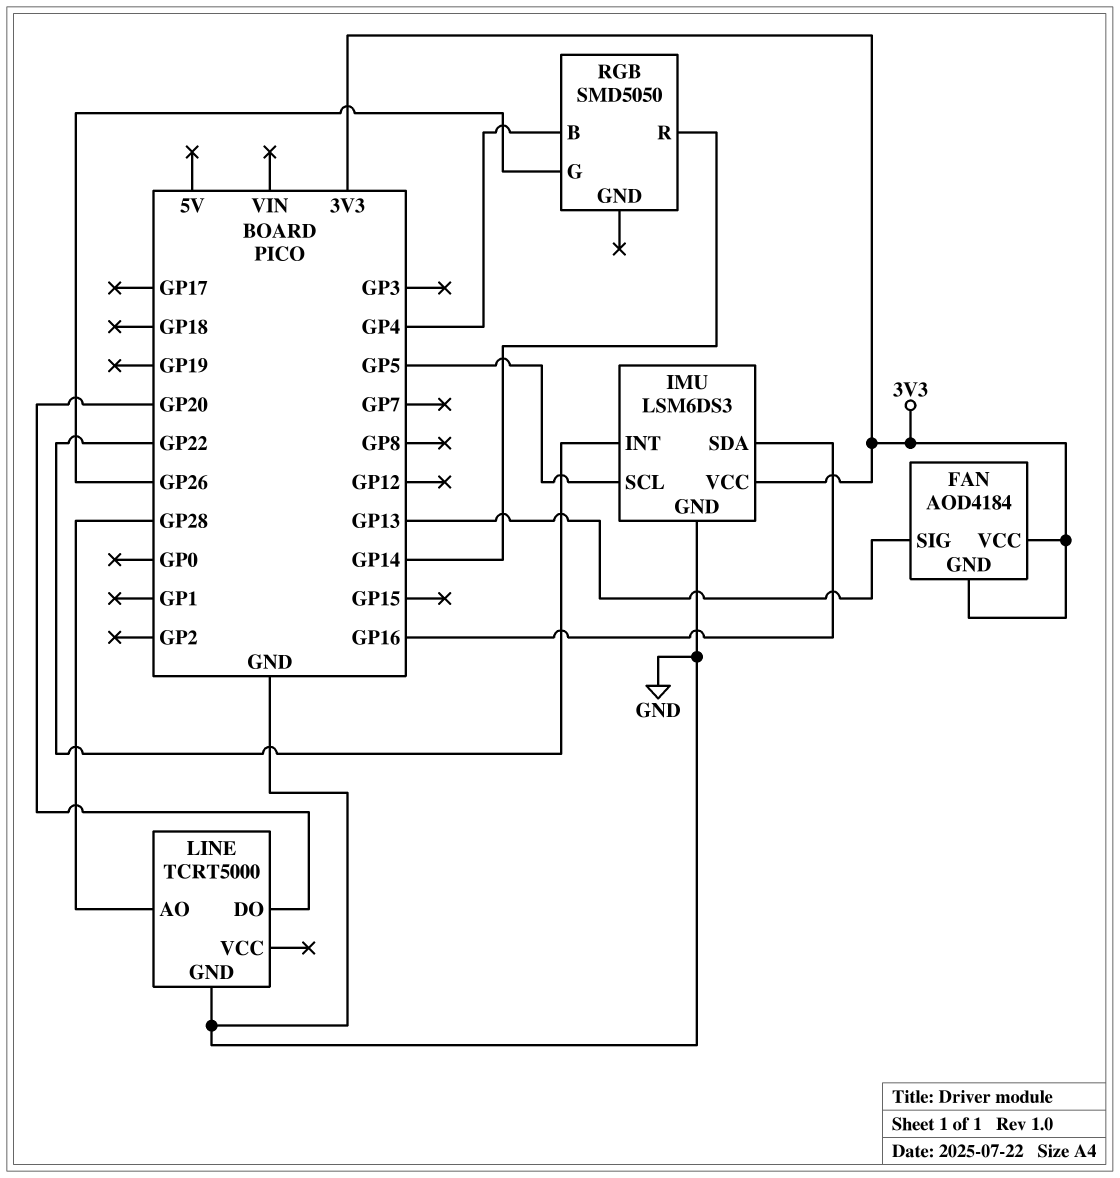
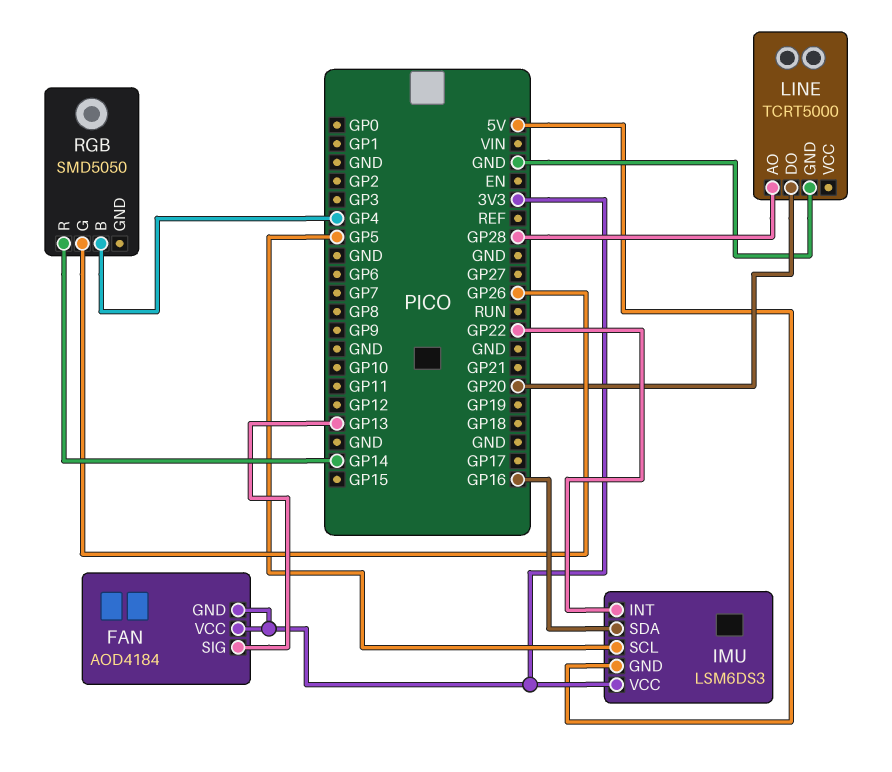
IMU pin GND: GND -> 5V

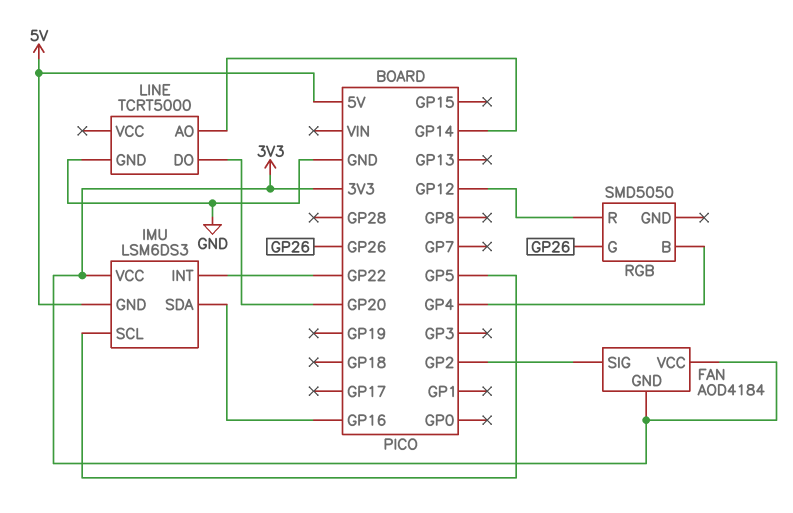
FAN pin SIG: GP13 -> GP2
LINE pin AO: GP28 -> GP14
RGB pin R: GP14 -> GP12

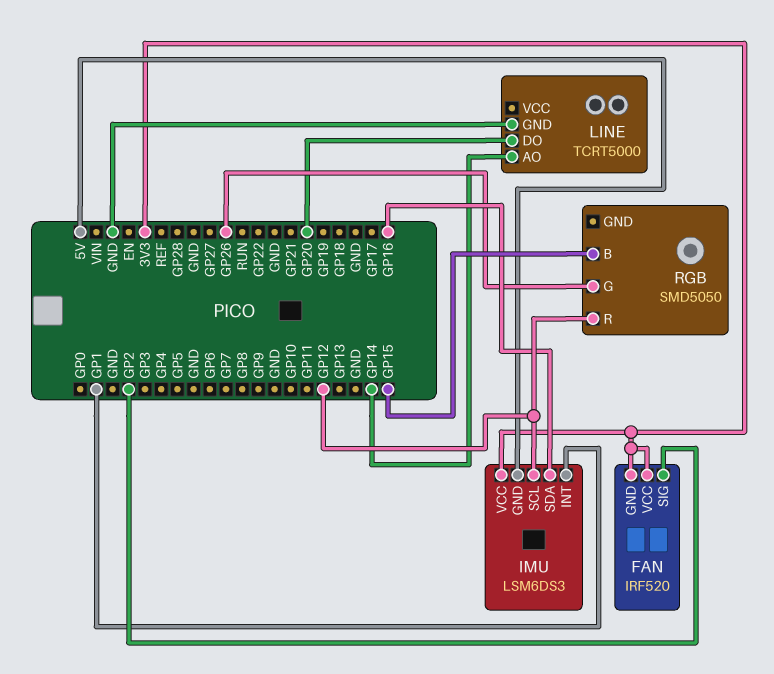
FAN: AOD4184 -> IRF520
IMU pin INT: GP22 -> GP1
IMU pin SCL: GP5 -> GP12
RGB pin B: GP4 -> GP15

